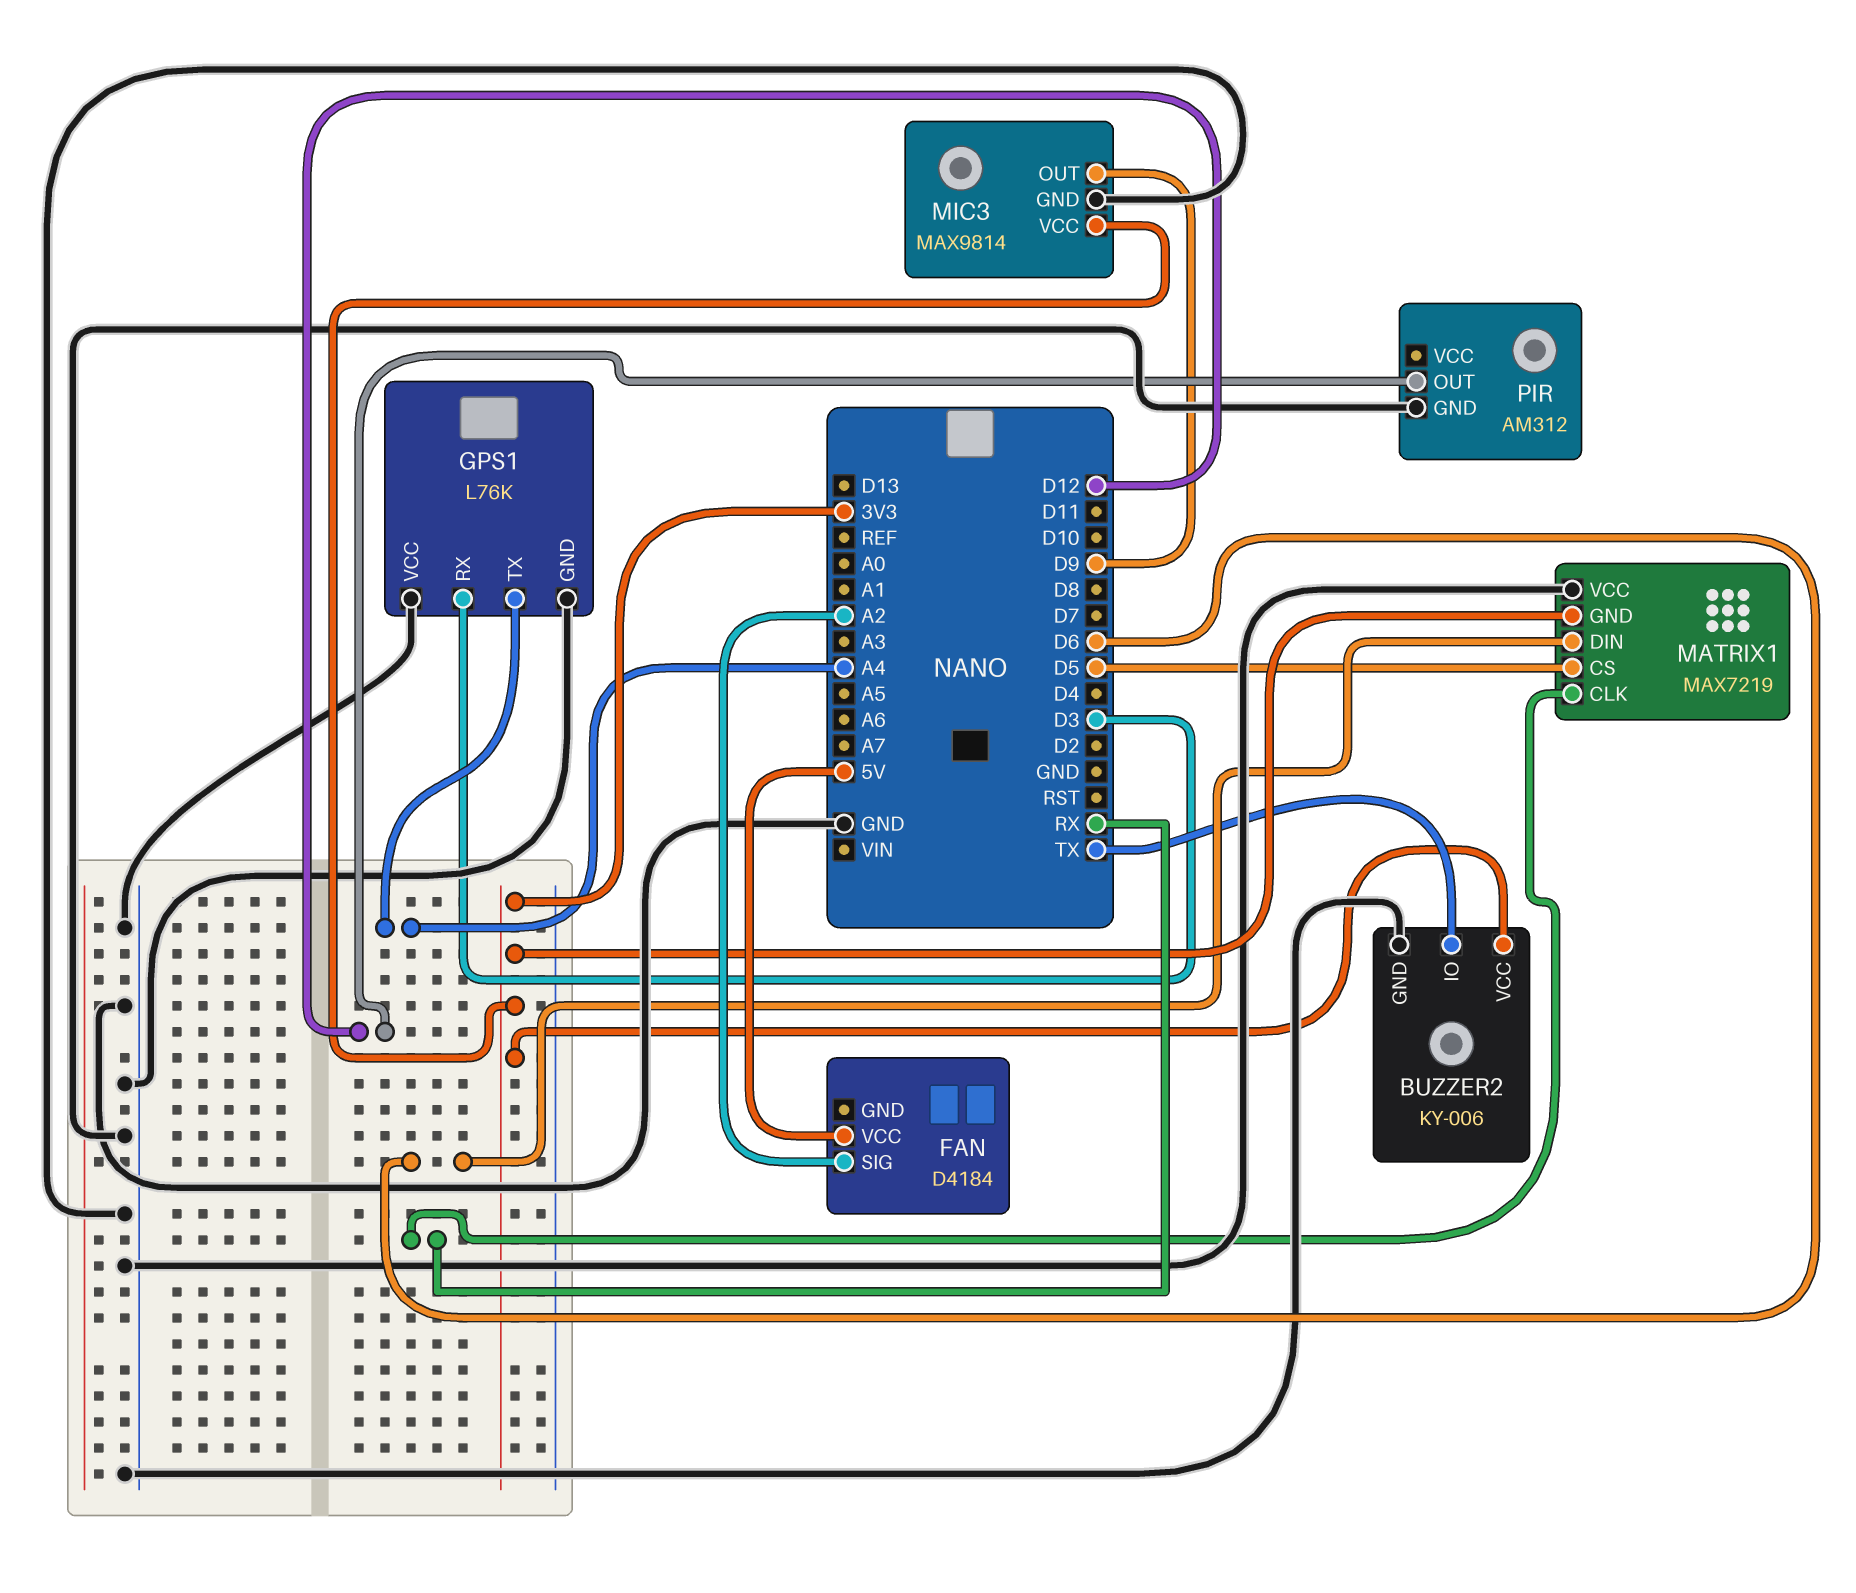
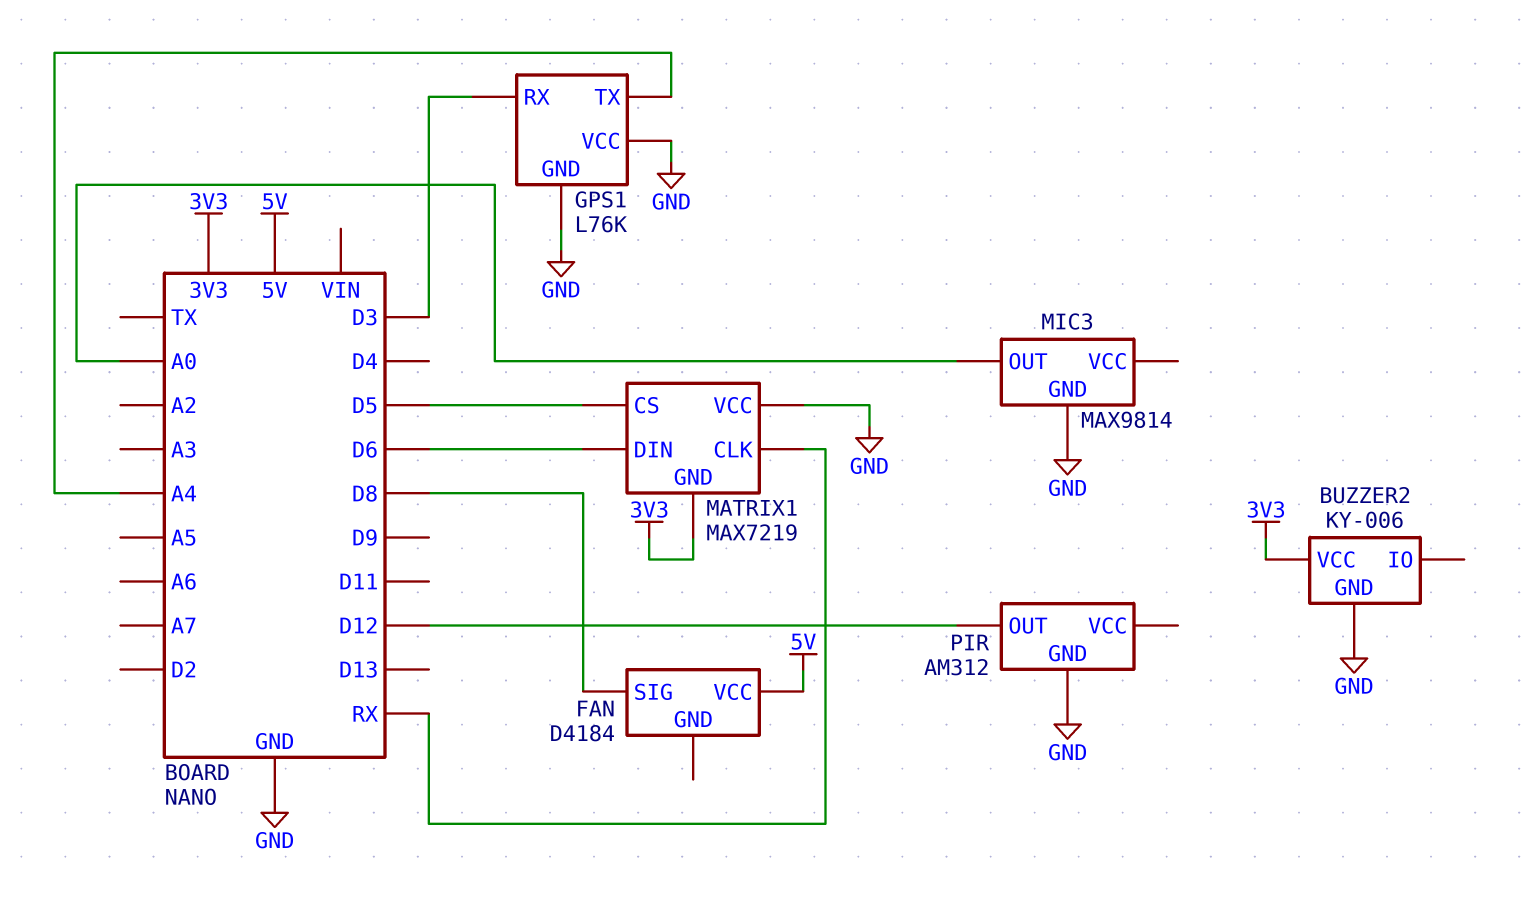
BUZZER2 pin IO: TX -> none
FAN pin SIG: A2 -> D8
MIC3 pin OUT: D9 -> A0
MIC3 pin VCC: 3V3 -> none

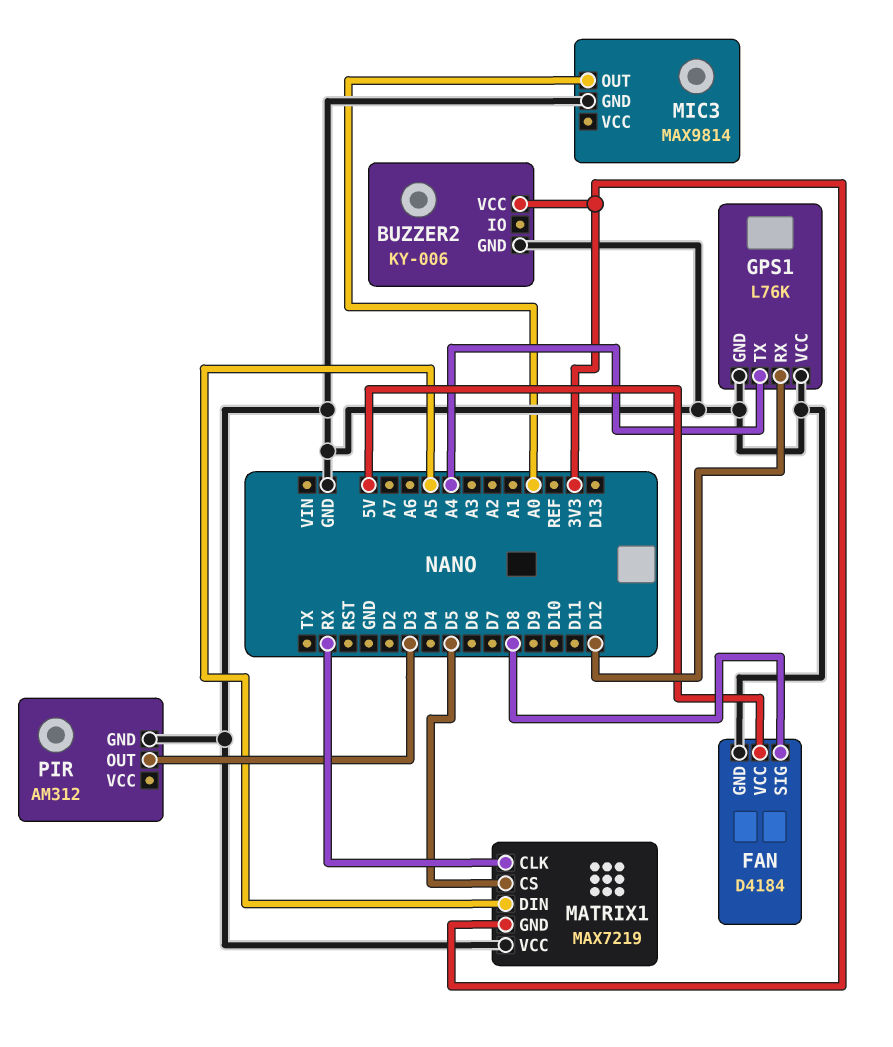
FAN pin GND: none -> GND
GPS1 pin RX: D3 -> D12
MATRIX1 pin DIN: D6 -> A5
PIR pin OUT: D12 -> D3

